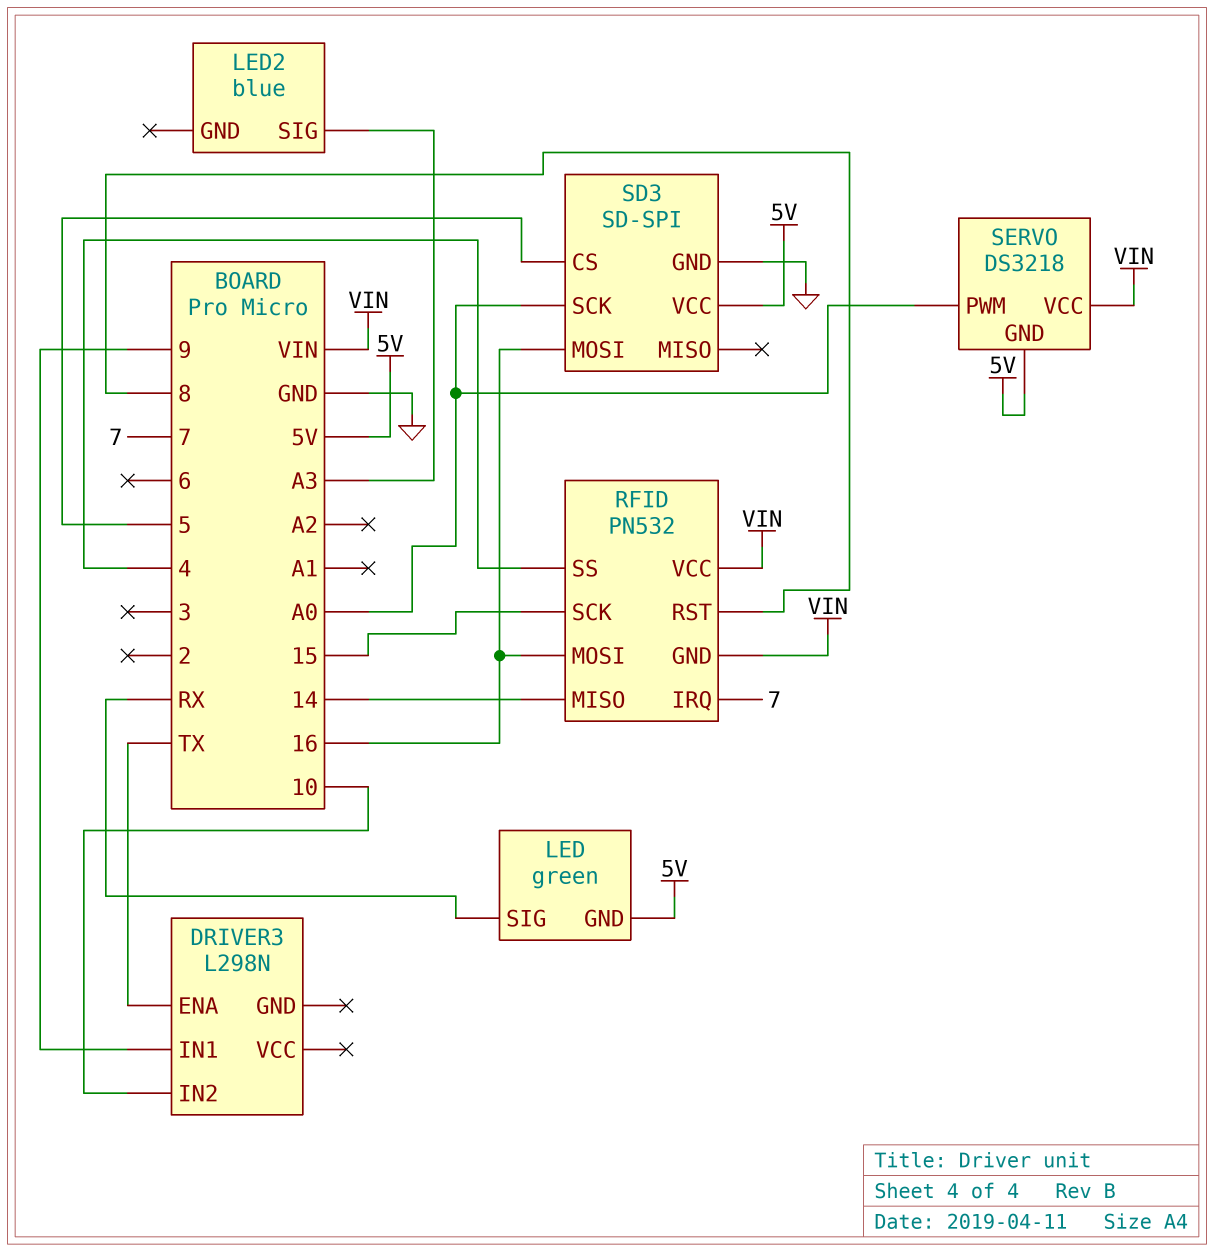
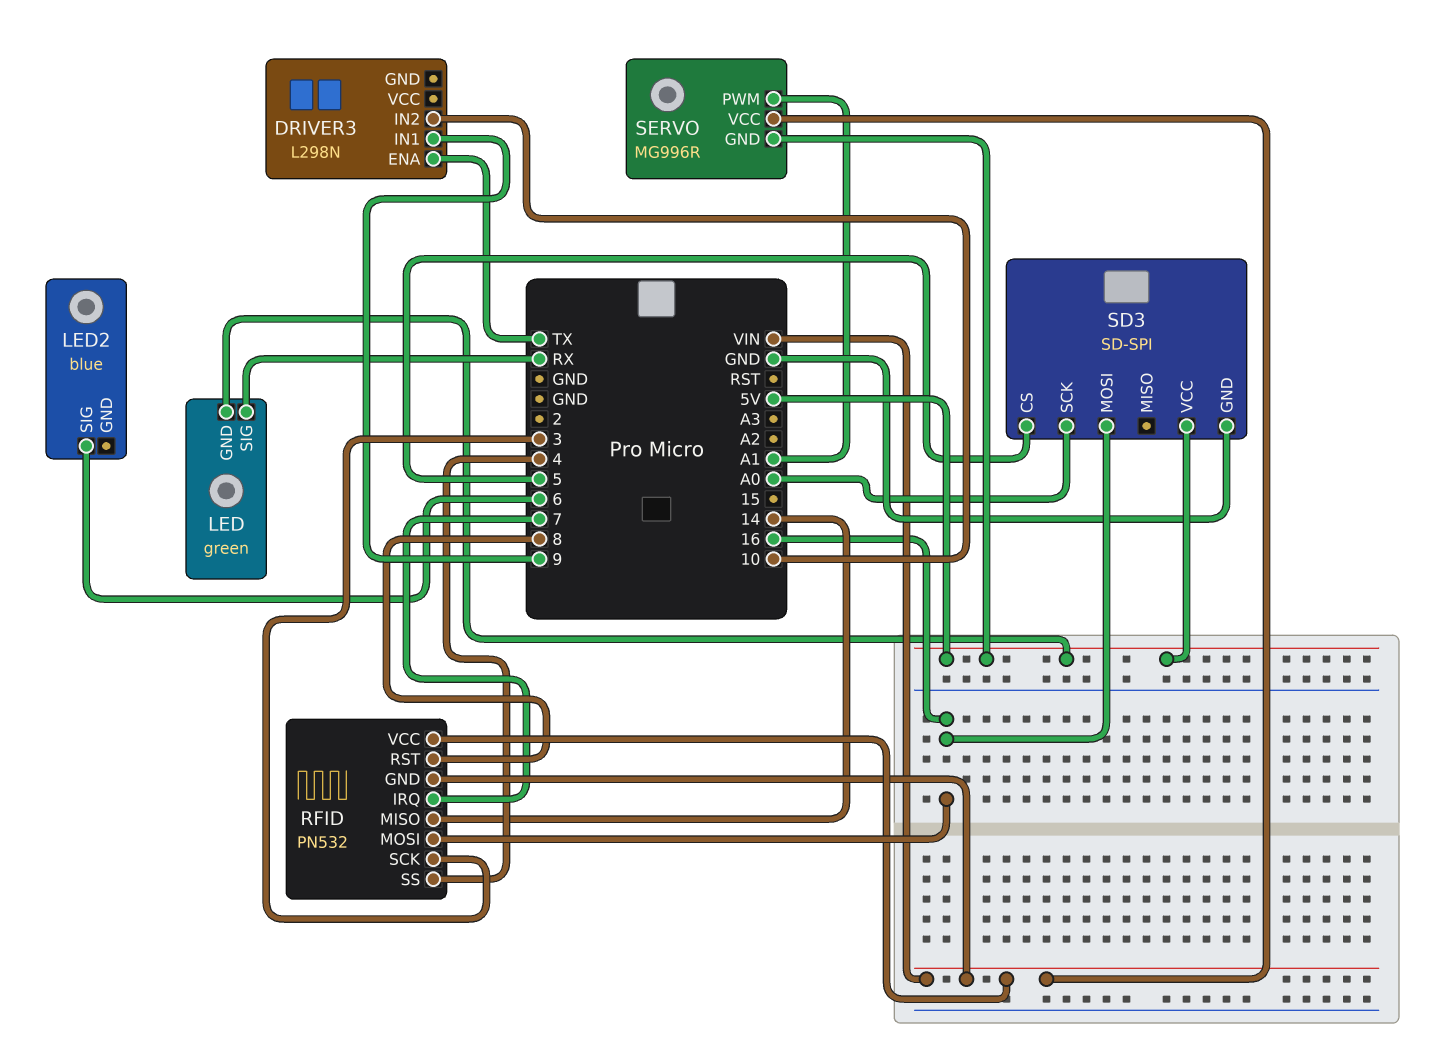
LED2 pin SIG: A3 -> 6
RFID pin SCK: 15 -> 3
SERVO: DS3218 -> MG996R
SERVO pin PWM: A0 -> A1

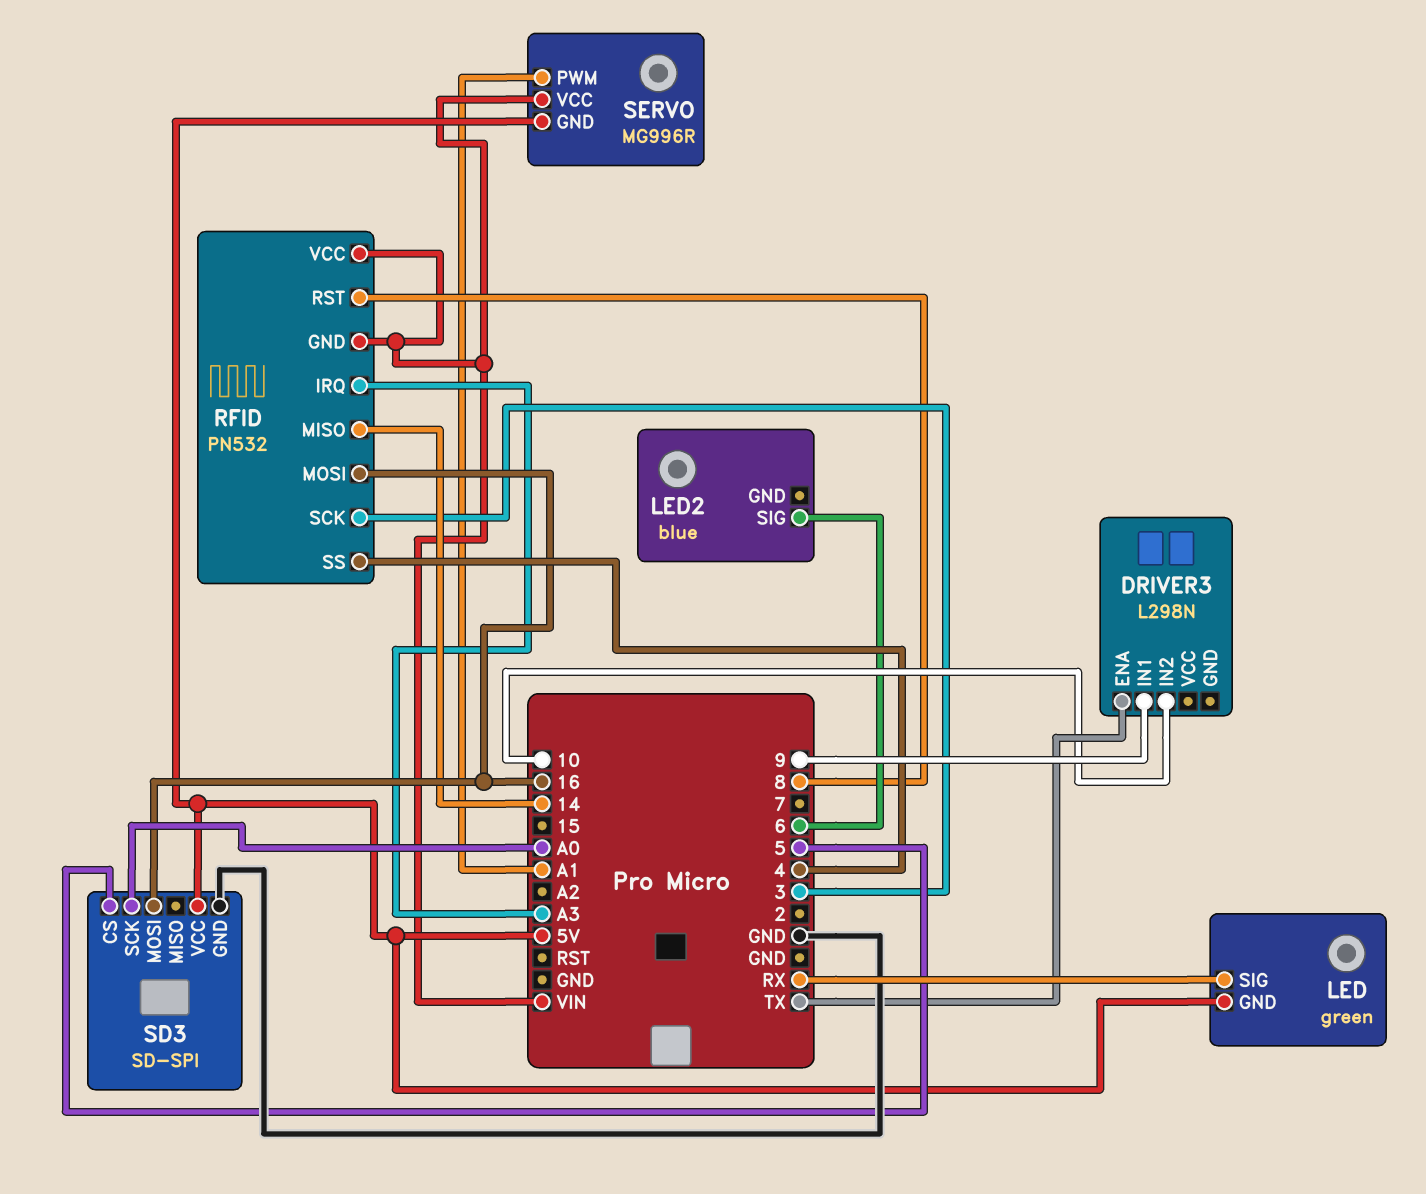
RFID pin IRQ: 7 -> A3

